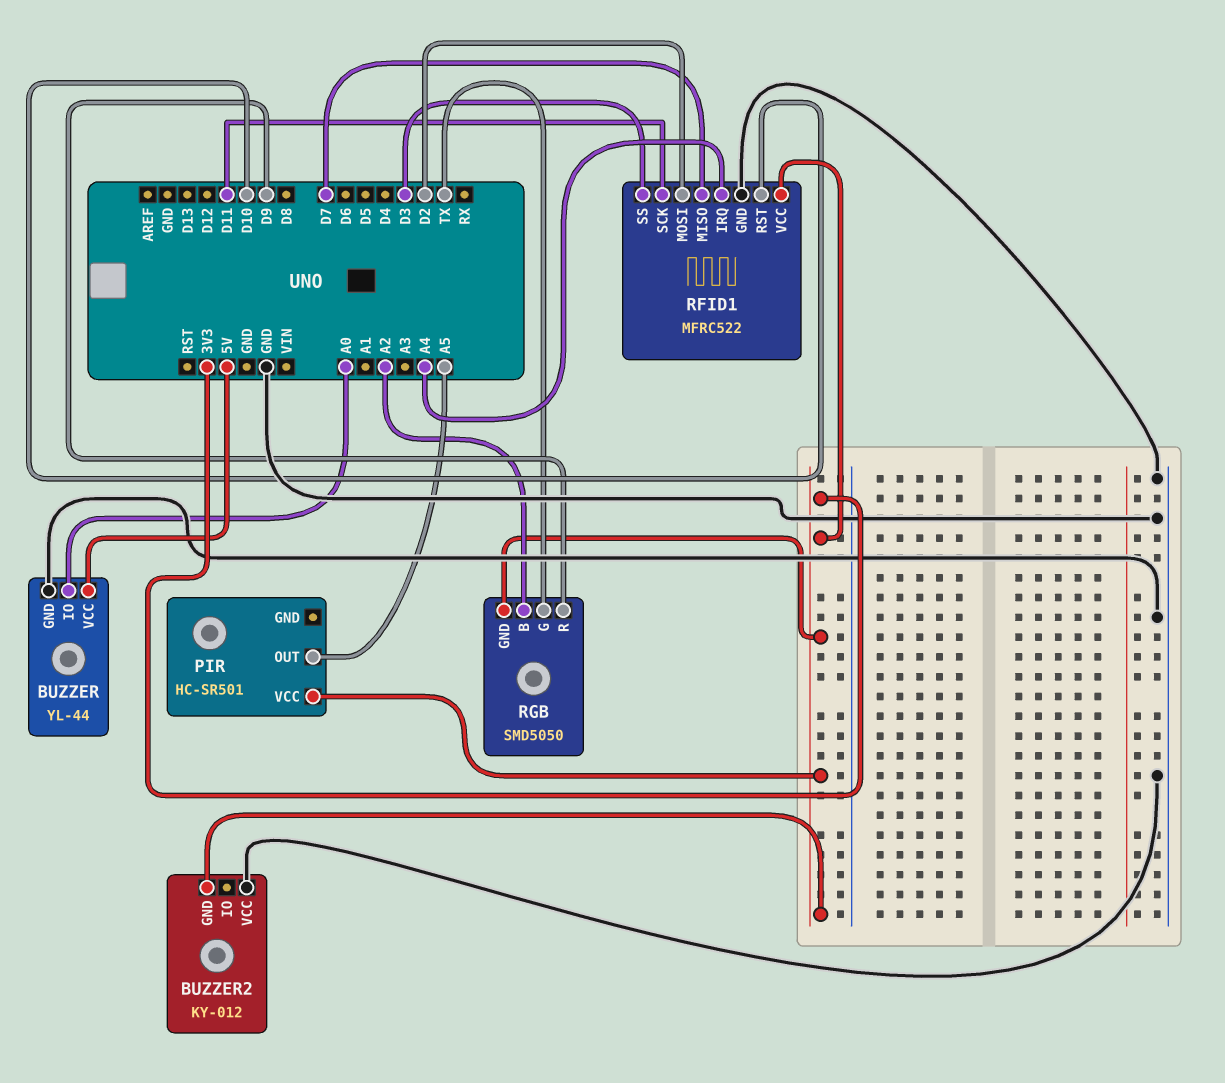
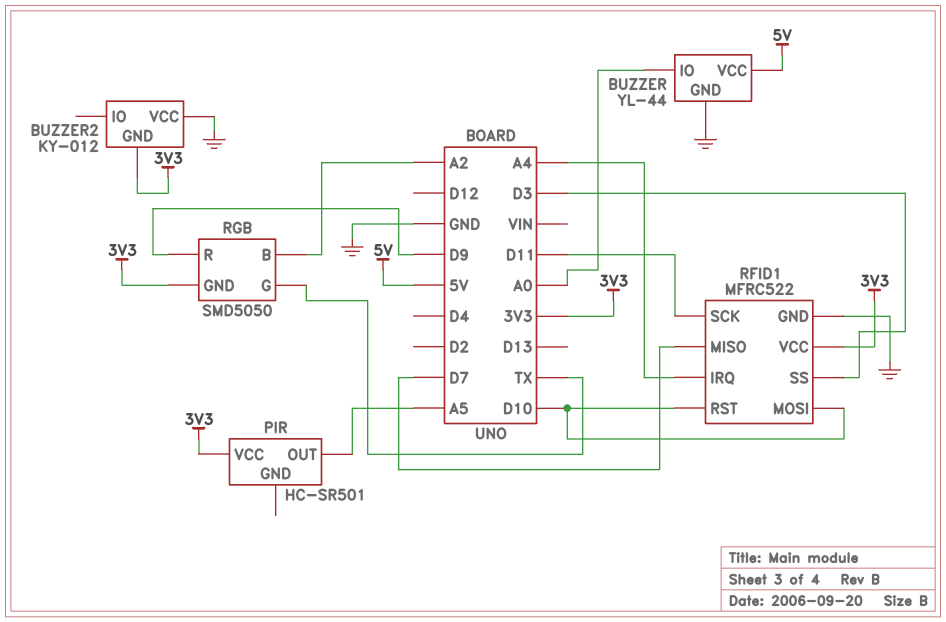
RFID1 pin MOSI: D2 -> D10

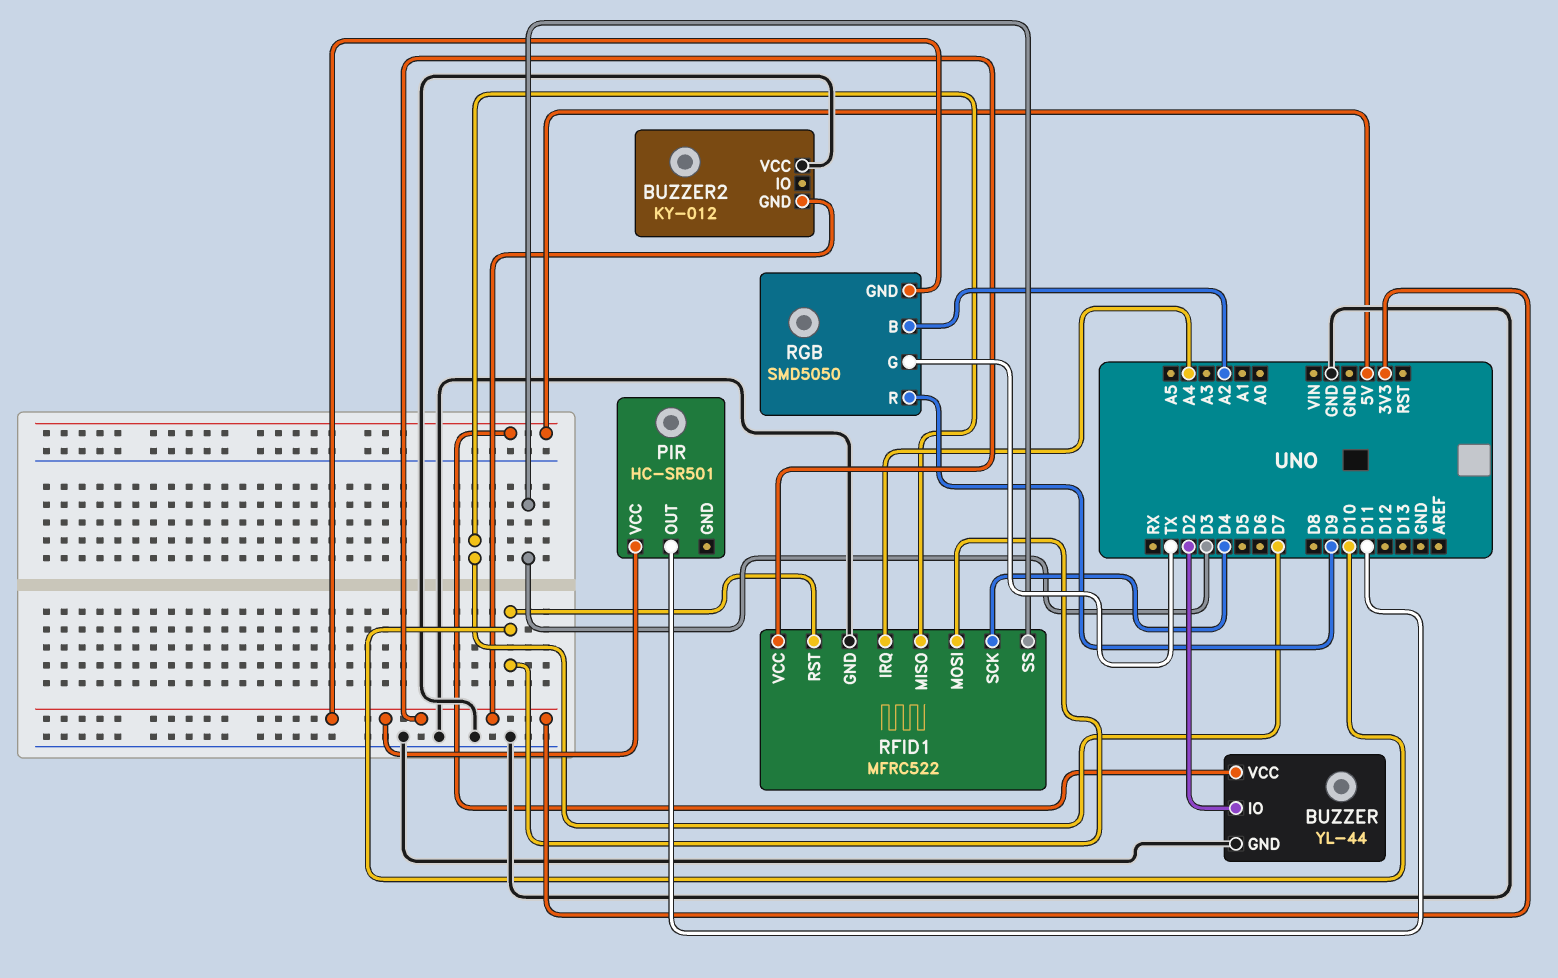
BUZZER pin IO: A0 -> D2
PIR pin OUT: A5 -> D11
RFID1 pin SCK: D11 -> D4

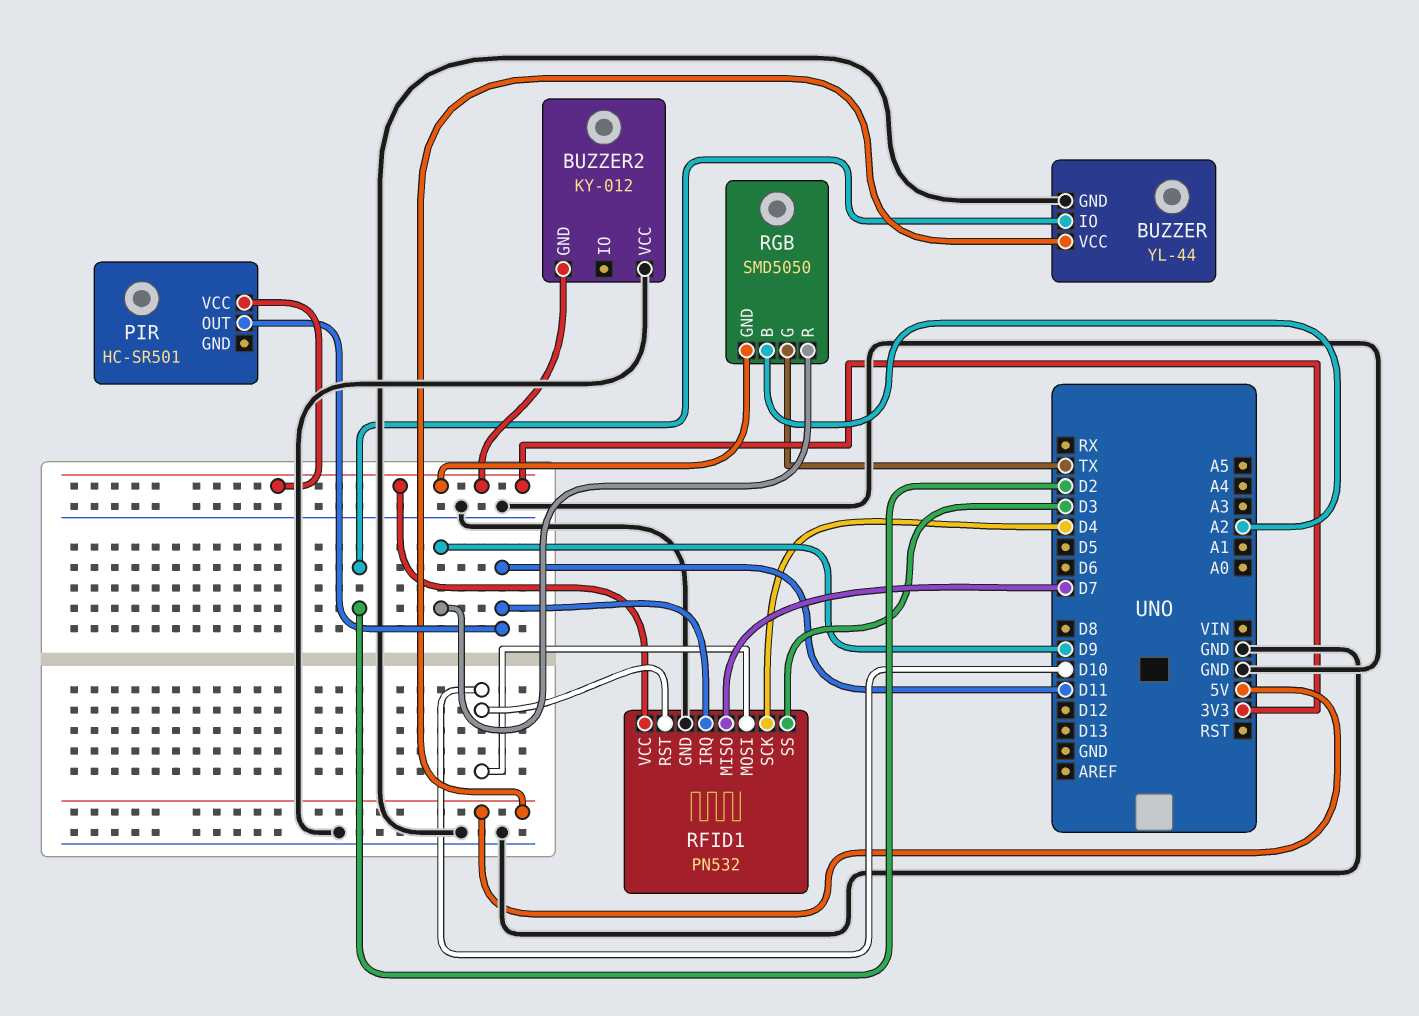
RFID1: MFRC522 -> PN532
RFID1 pin IRQ: A4 -> D11

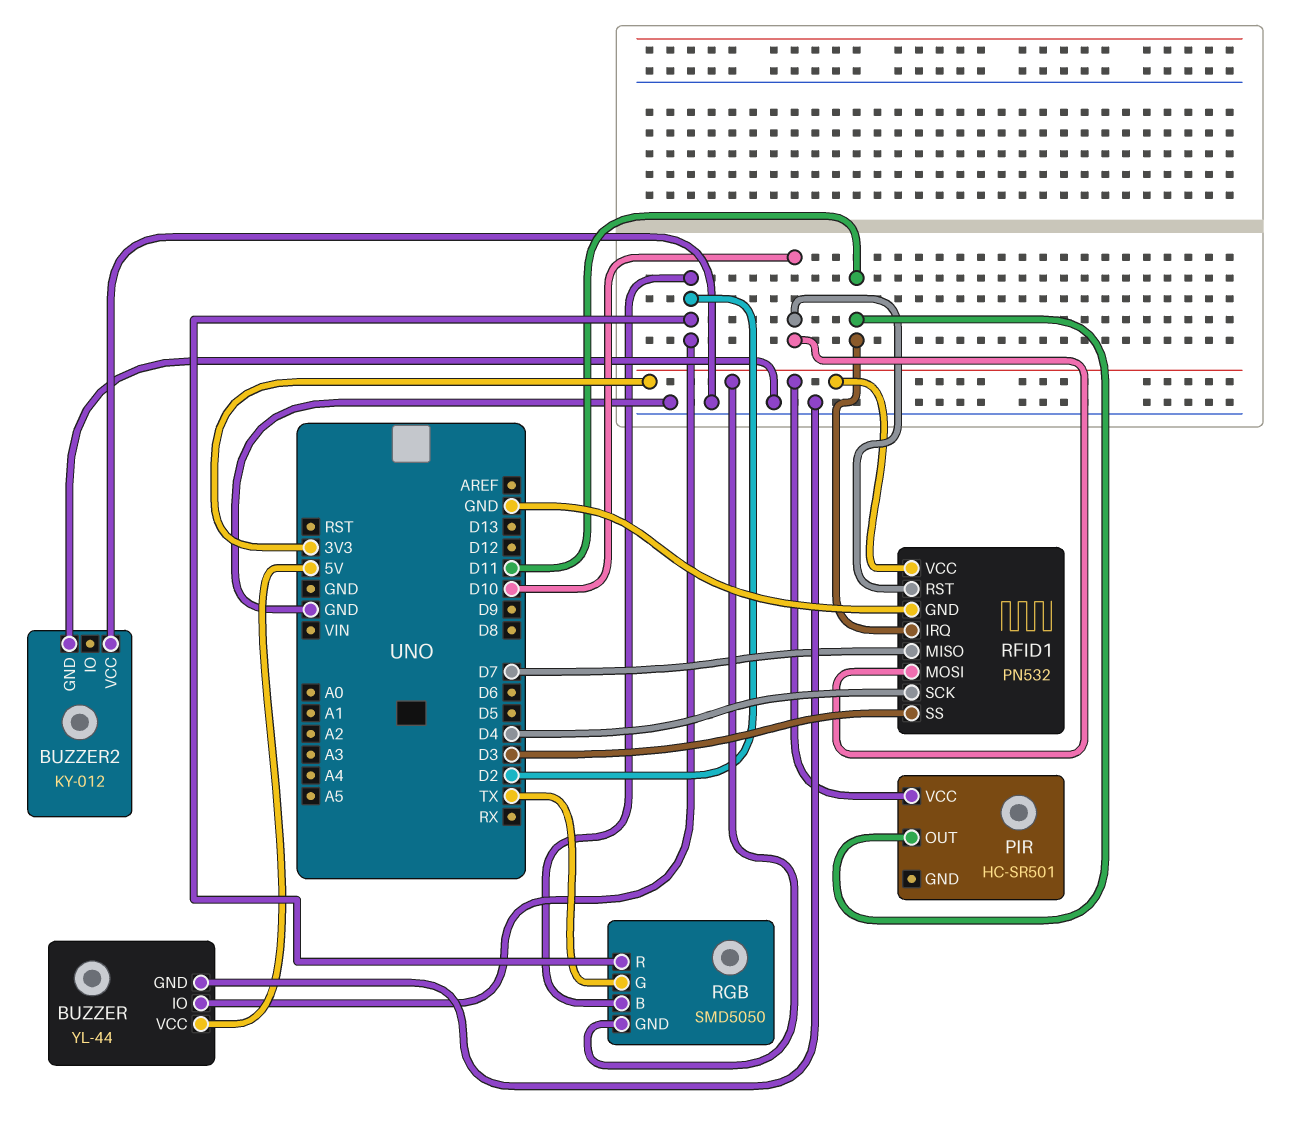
BUZZER2 pin GND: 3V3 -> GND
RGB pin B: A2 -> D2
RGB pin R: D9 -> D2

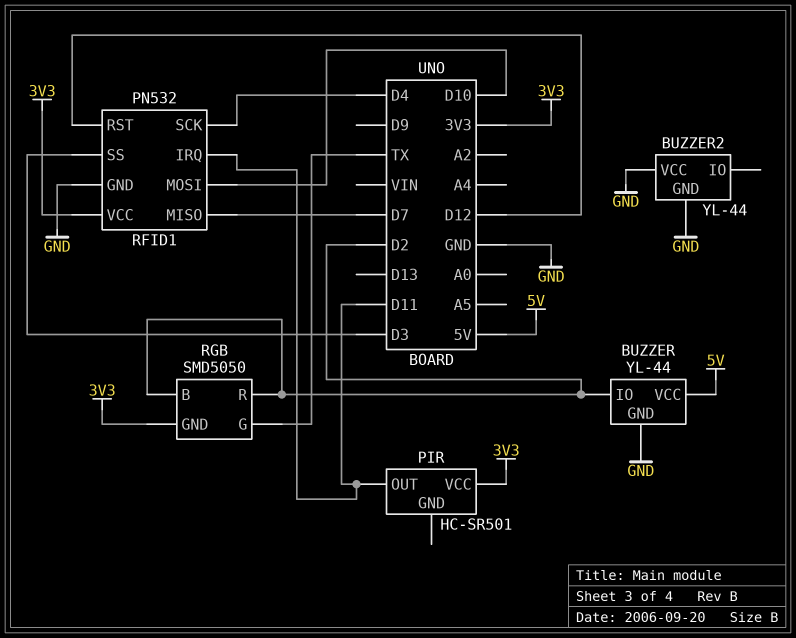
BUZZER2: KY-012 -> YL-44
RFID1 pin RST: D10 -> D12

